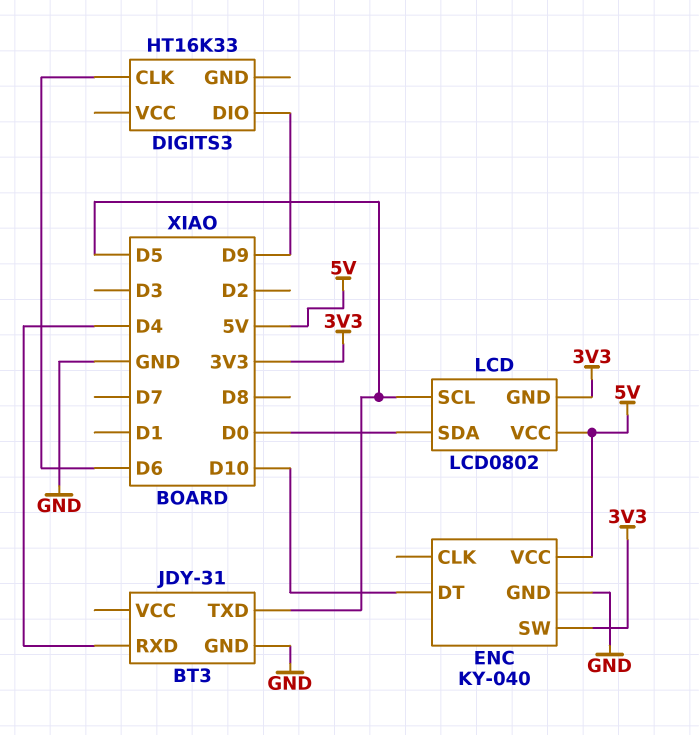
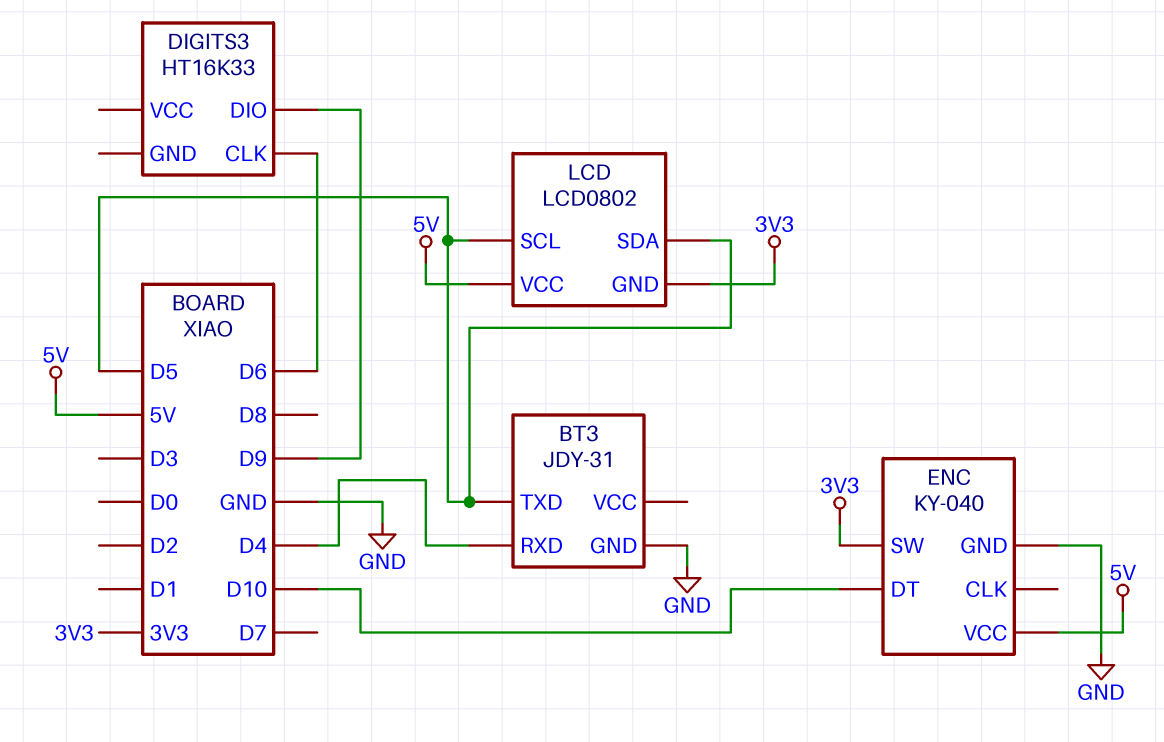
LCD pin SDA: D0 -> D5

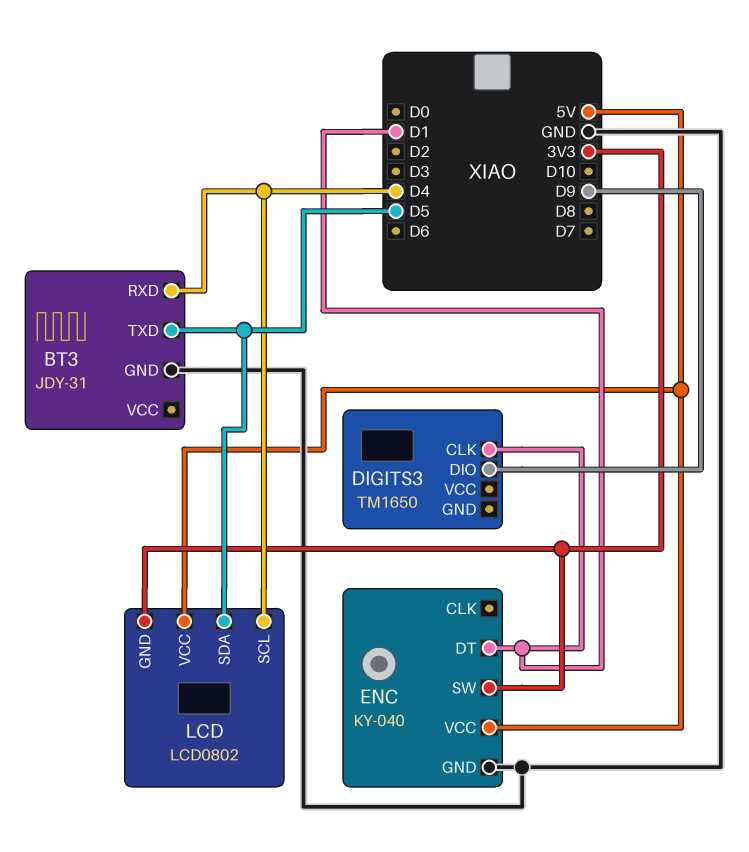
DIGITS3: HT16K33 -> TM1650
DIGITS3 pin CLK: D6 -> D1
ENC pin DT: D10 -> D1
LCD pin SCL: D5 -> D4

